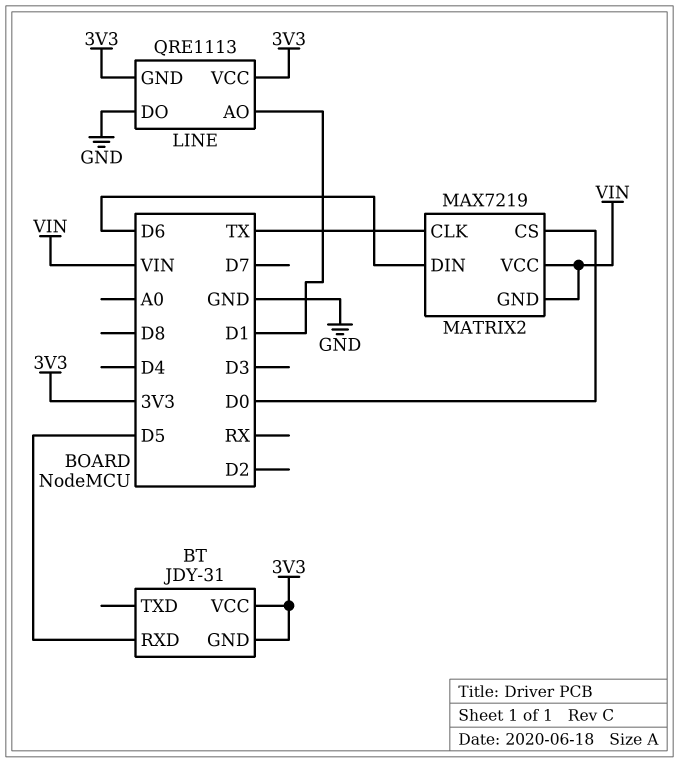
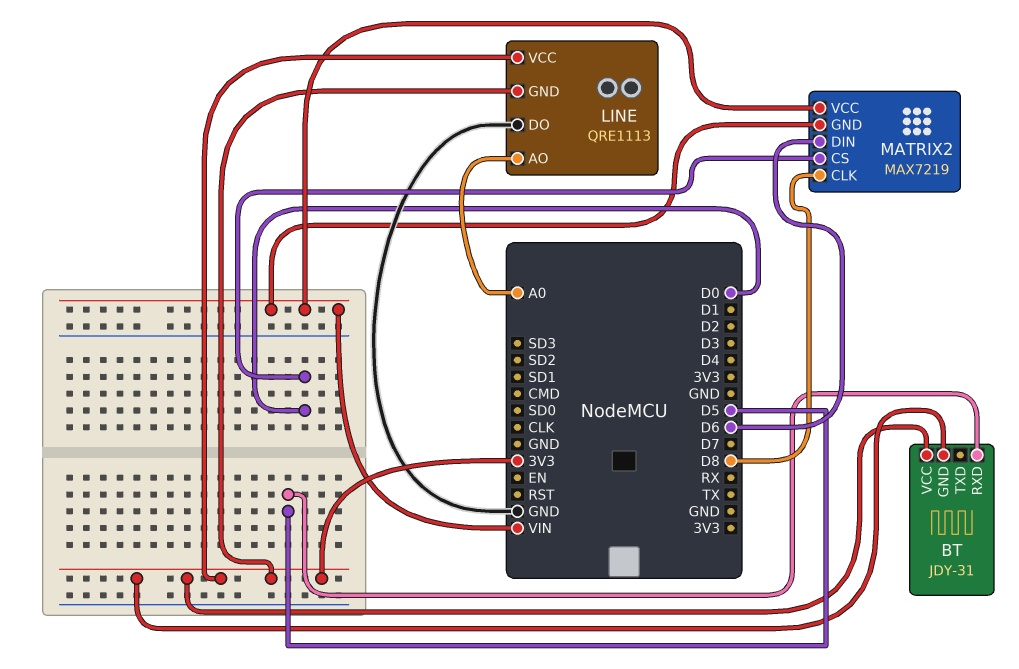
LINE pin AO: D1 -> A0
MATRIX2 pin CLK: TX -> D8

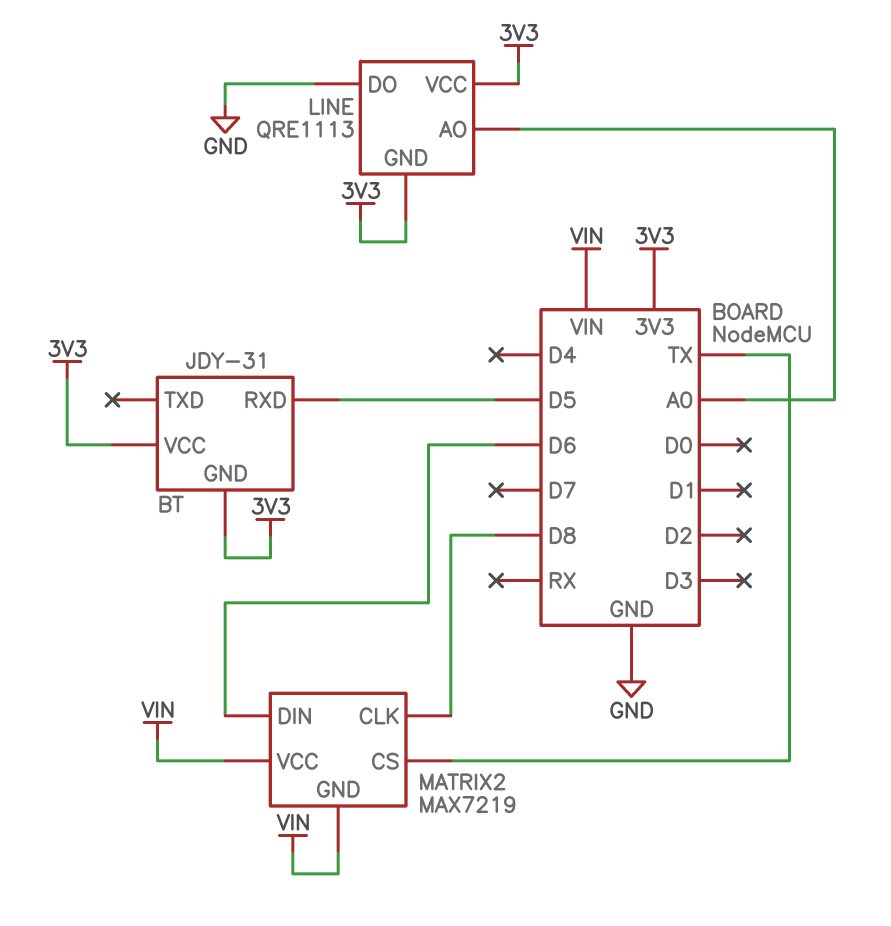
MATRIX2 pin CS: D0 -> TX

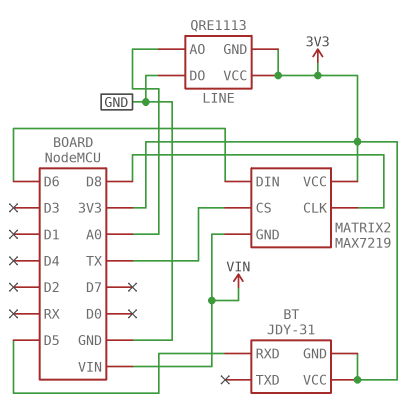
MATRIX2 pin VCC: VIN -> 3V3

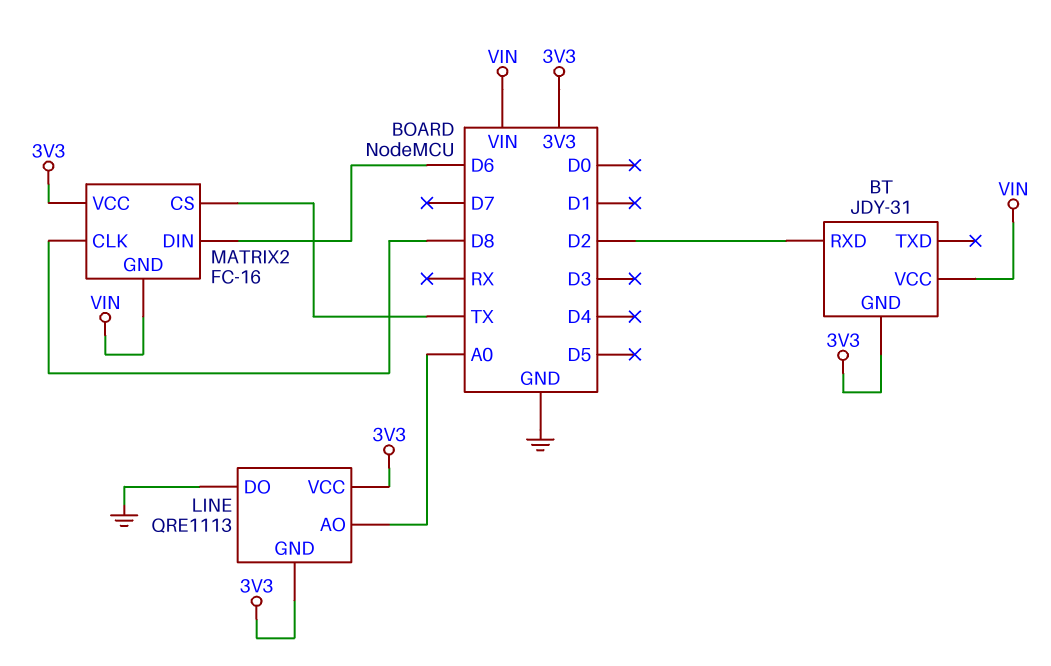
BT pin RXD: D5 -> D2
BT pin VCC: 3V3 -> VIN
MATRIX2: MAX7219 -> FC-16

